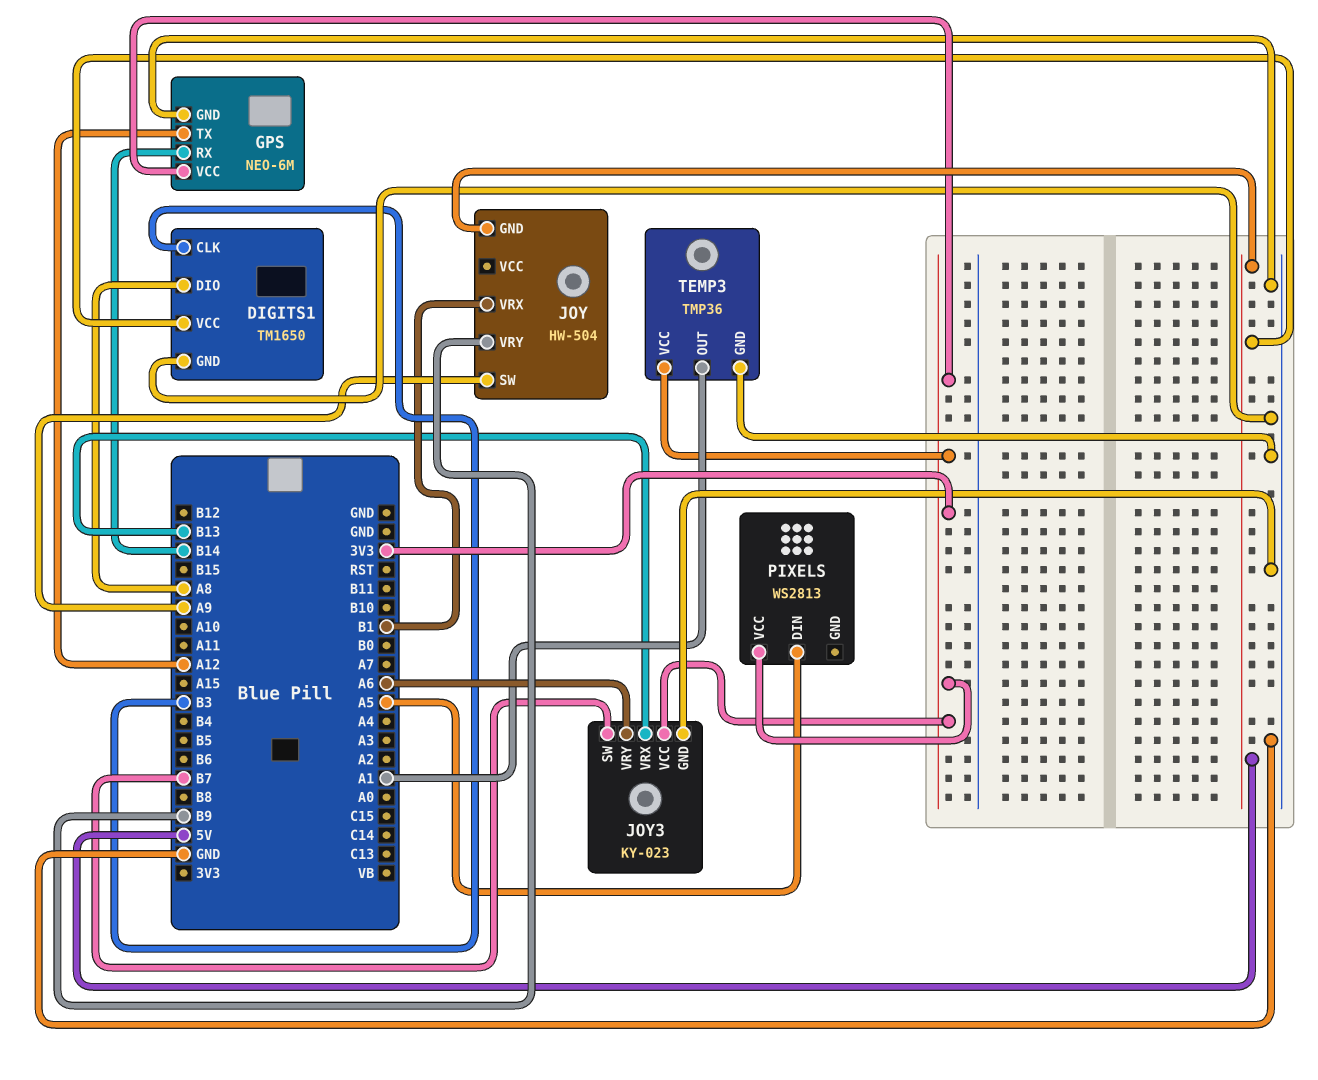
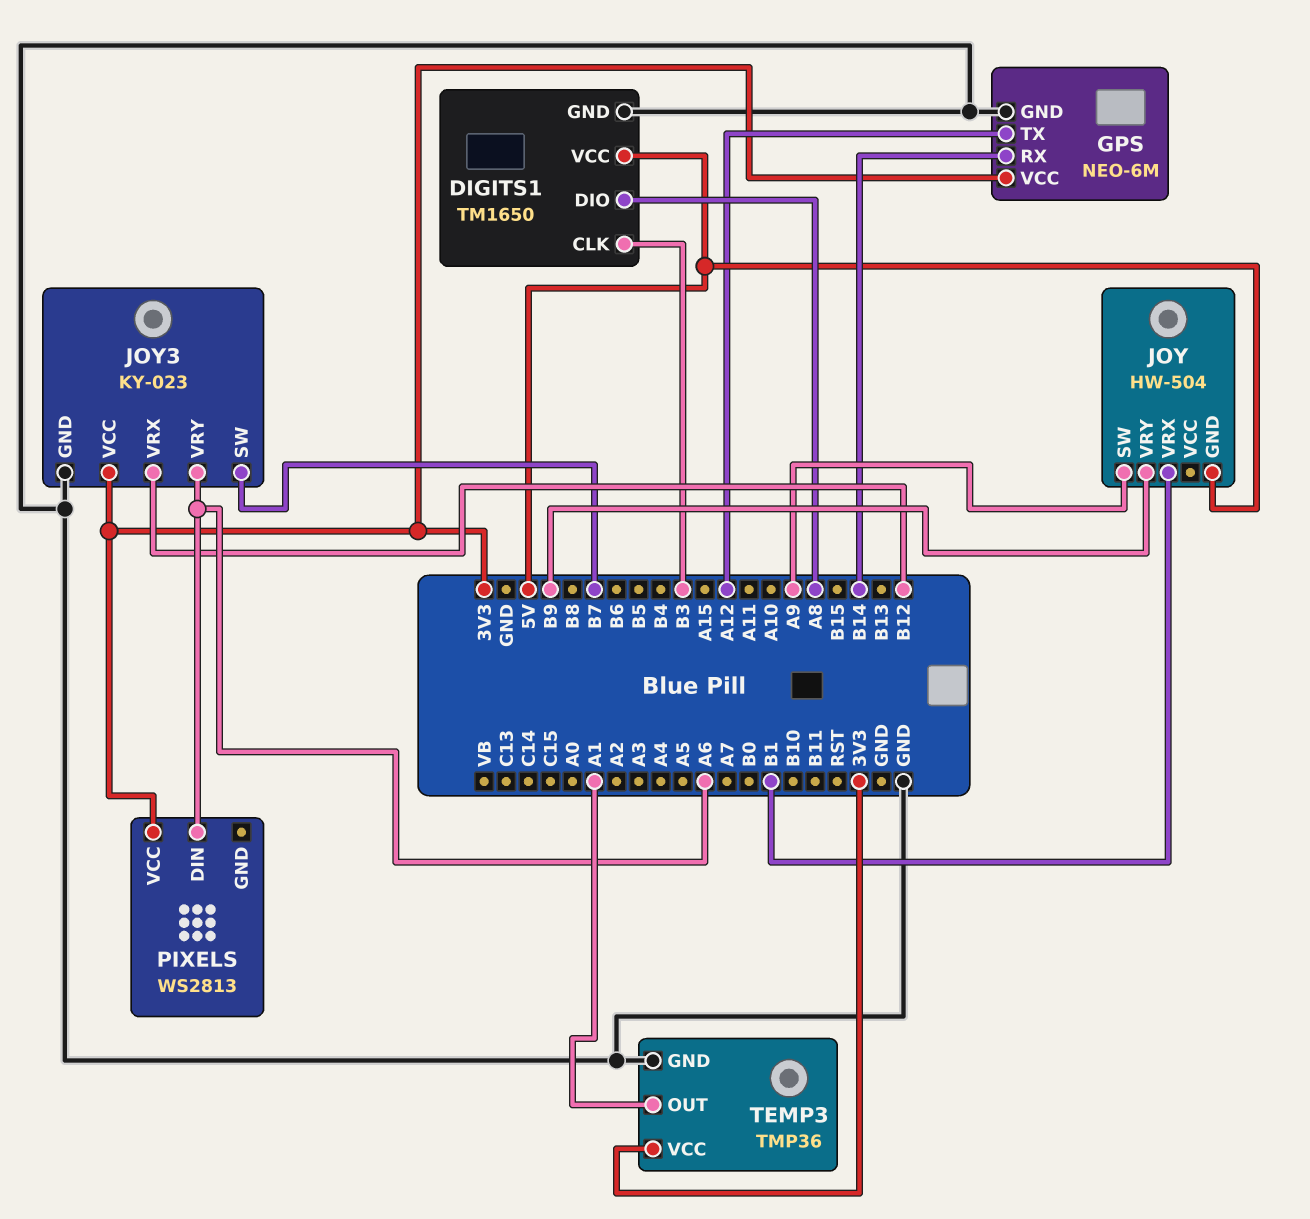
JOY3 pin VRX: B13 -> B12
PIXELS pin DIN: A5 -> A6

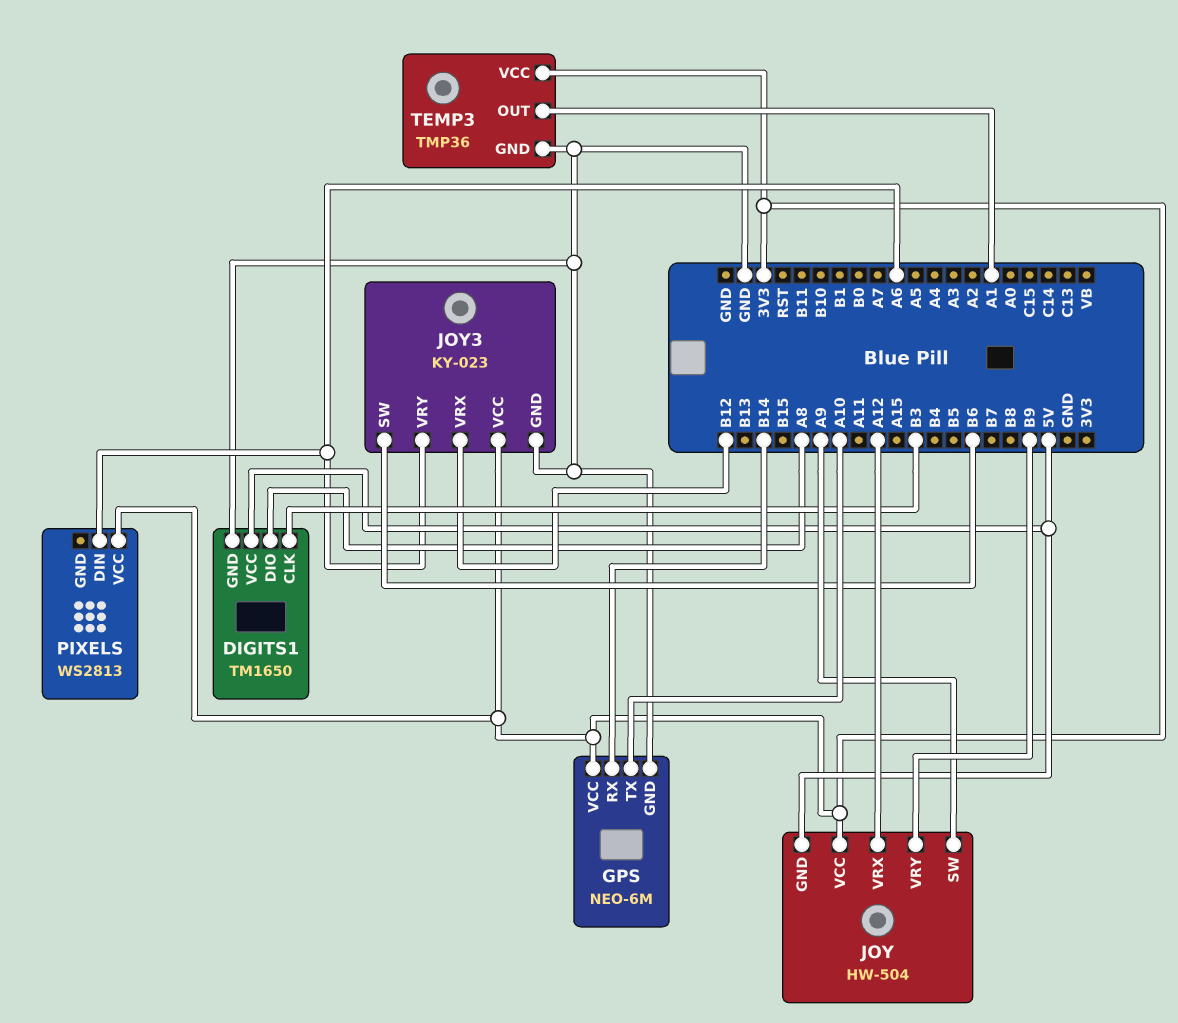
GPS pin TX: A12 -> A10
JOY pin VCC: none -> 3V3
JOY pin VRX: B1 -> A12
JOY3 pin SW: B7 -> B6

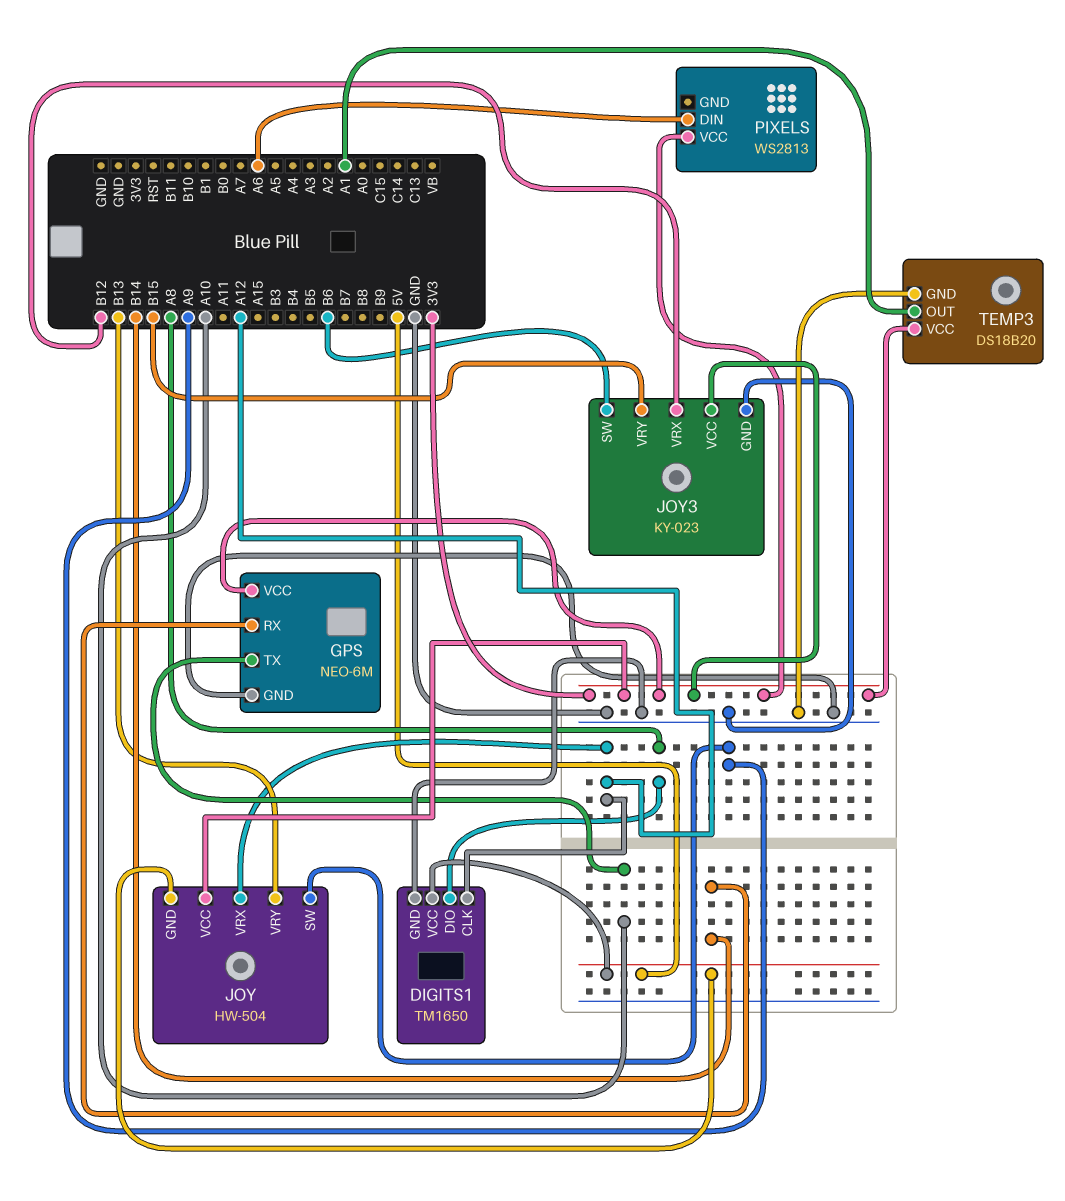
DIGITS1 pin CLK: B3 -> A12
JOY pin VRY: B9 -> B13
JOY3 pin VRY: A6 -> B15
TEMP3: TMP36 -> DS18B20

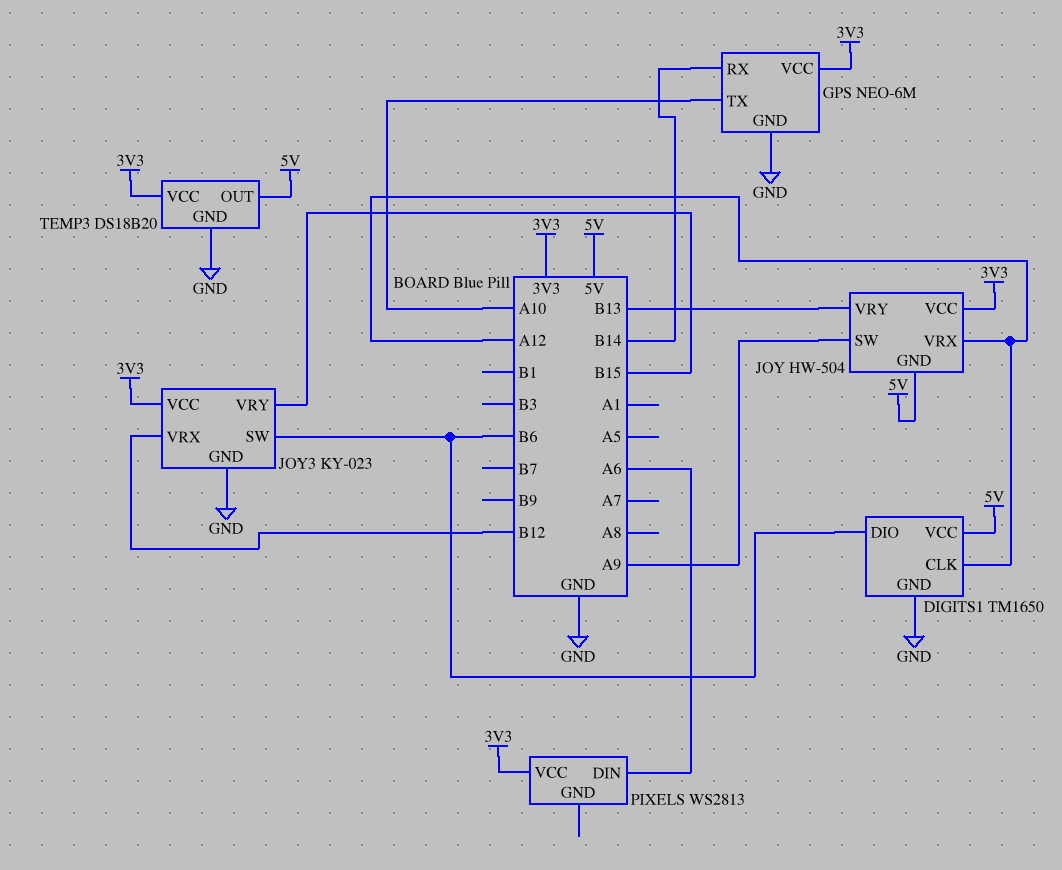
DIGITS1 pin DIO: A8 -> B6
TEMP3 pin OUT: A1 -> 5V

